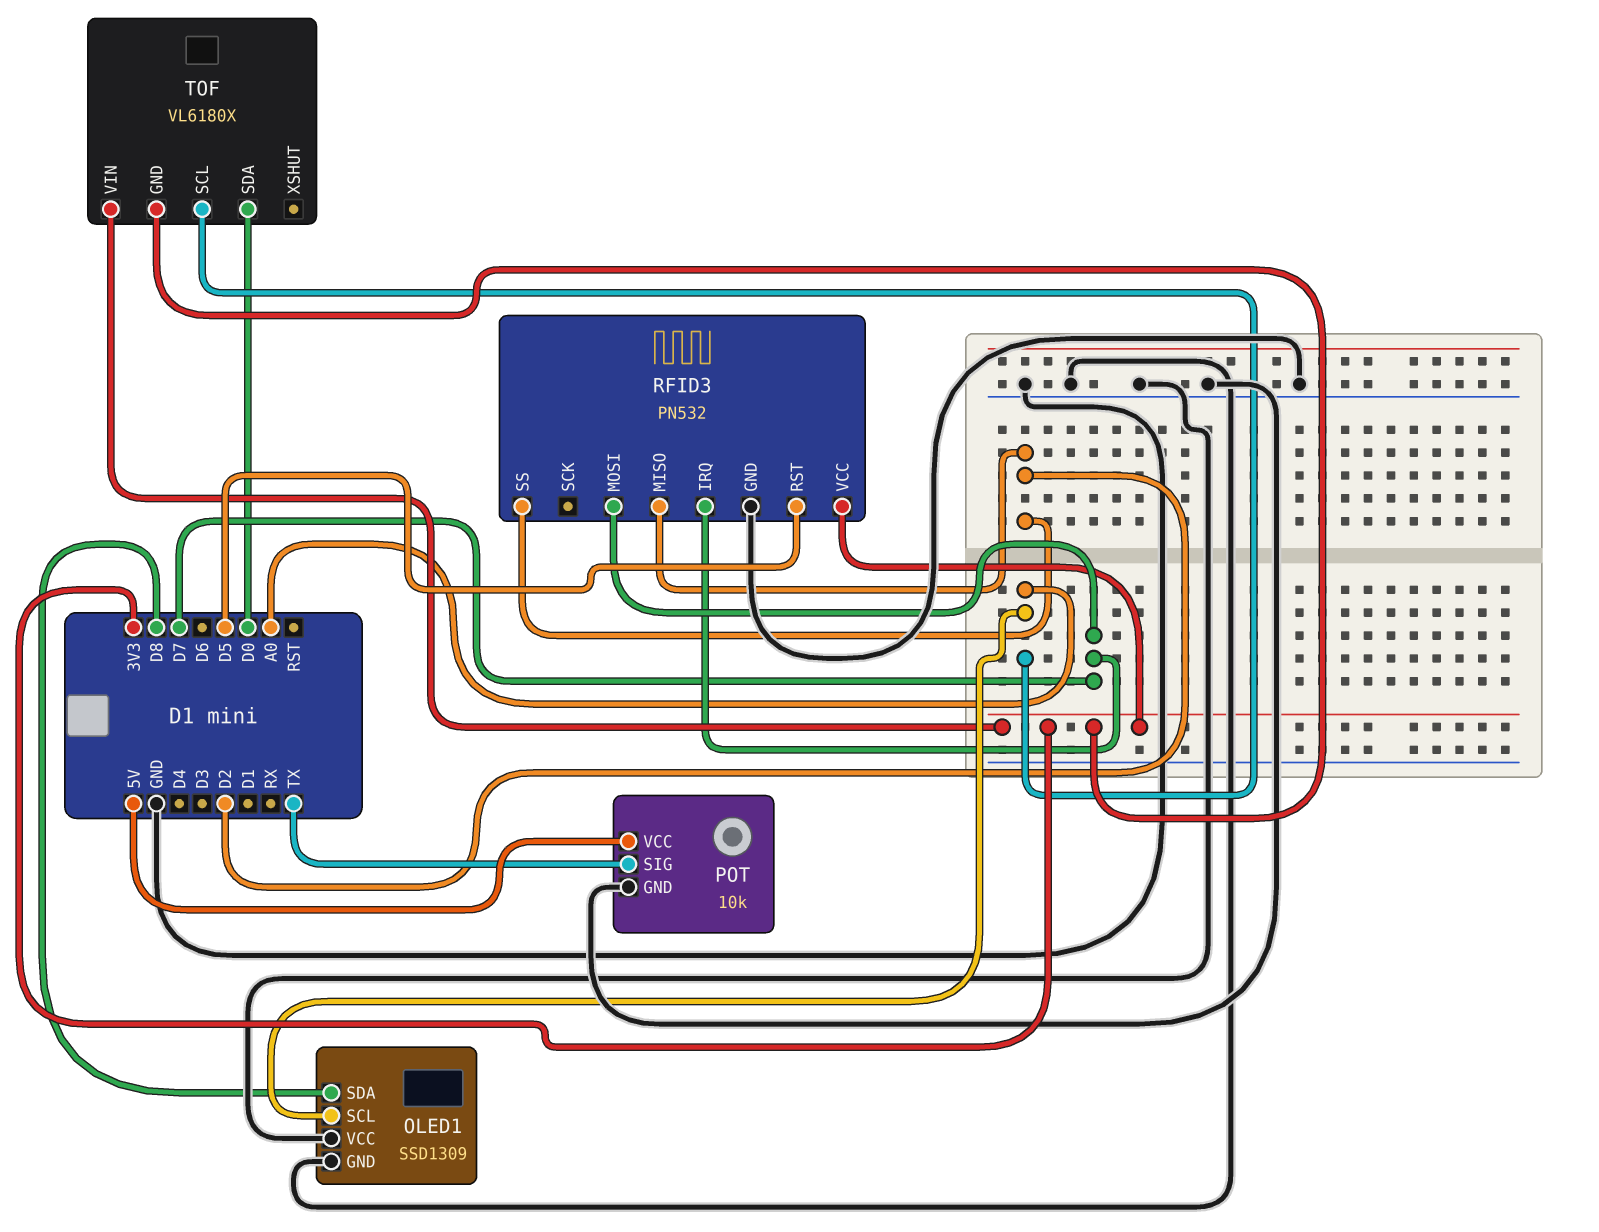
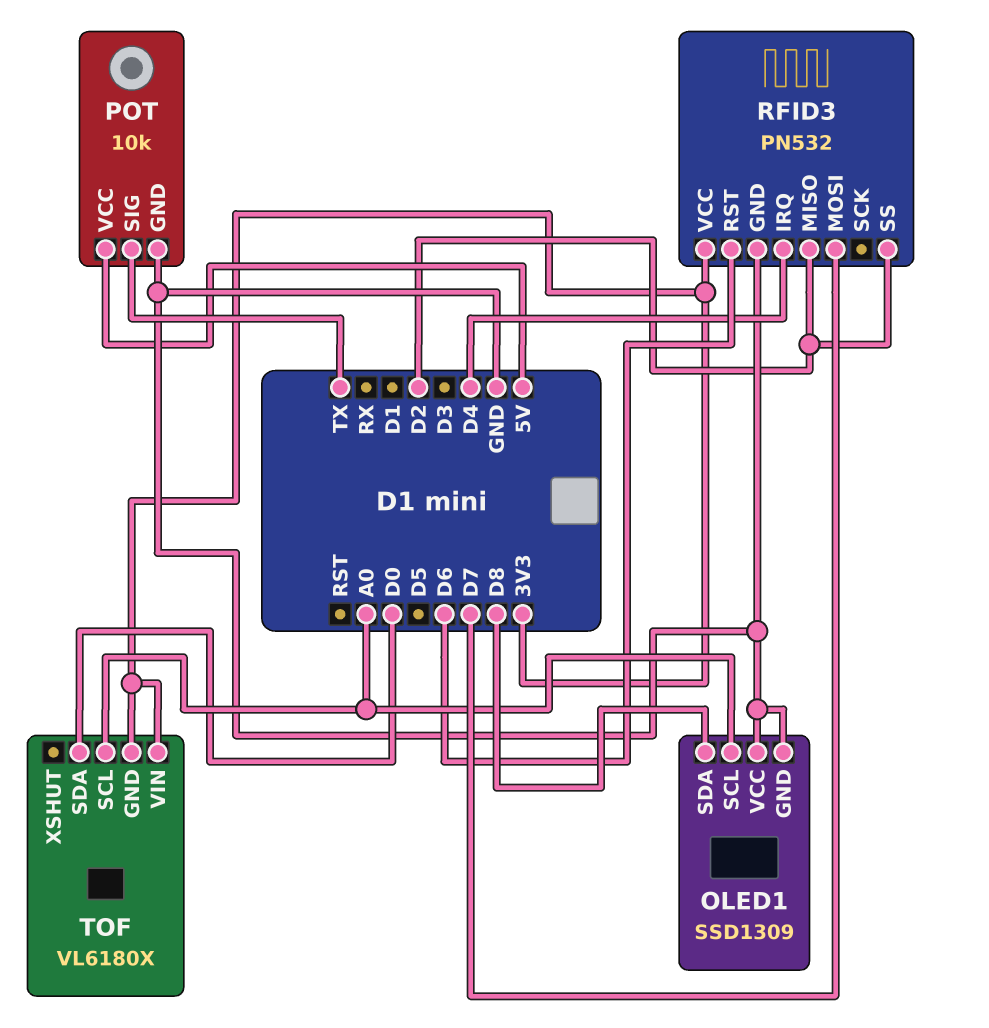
RFID3 pin IRQ: D7 -> D4
RFID3 pin RST: D5 -> D6

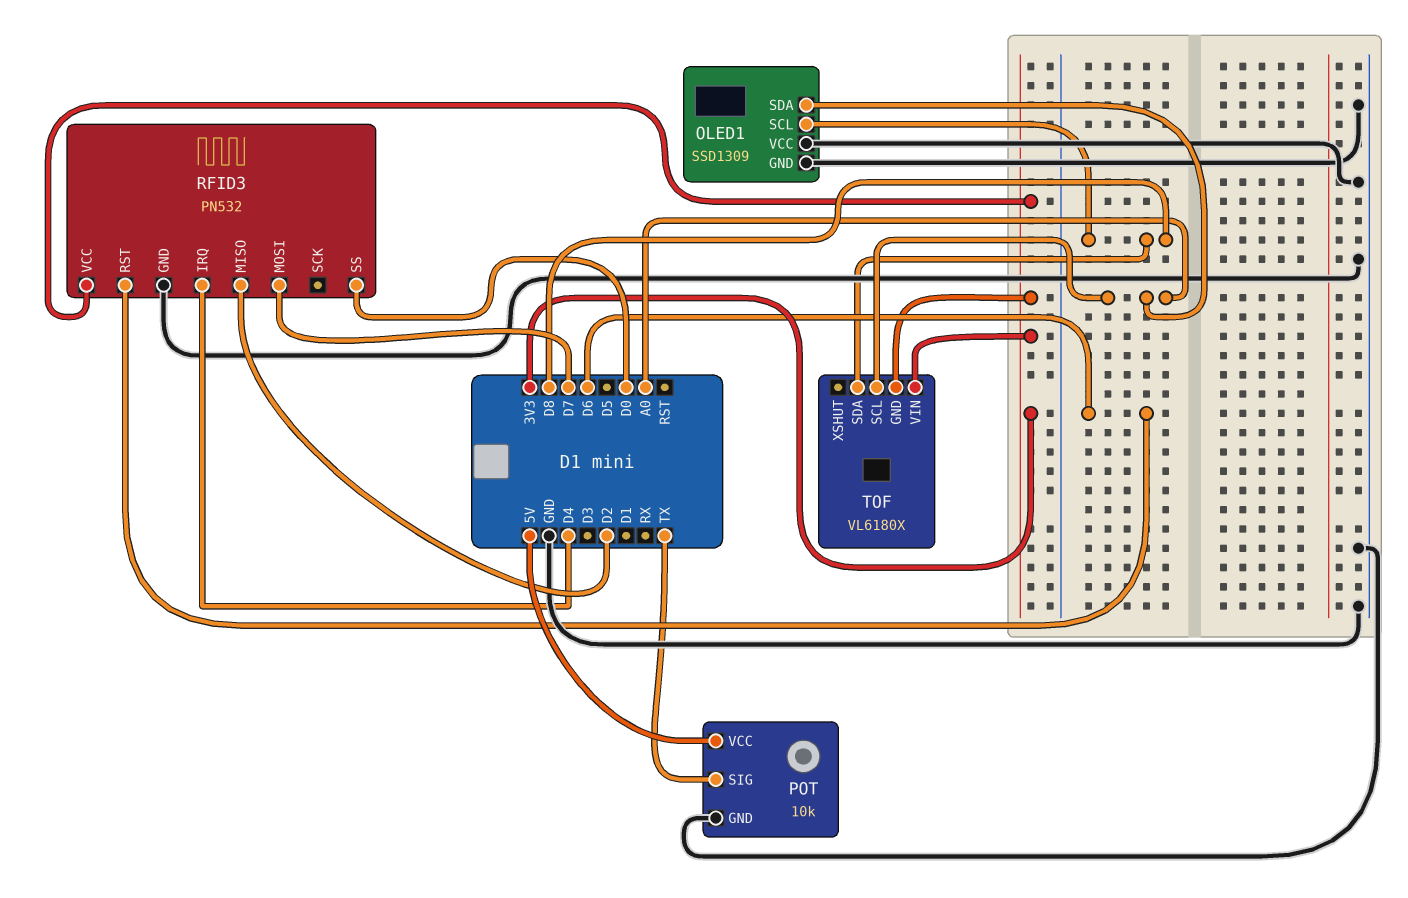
OLED1 pin SCL: A0 -> D8
OLED1 pin SDA: D8 -> A0
RFID3 pin SS: D2 -> D0
TOF pin SDA: D0 -> D8

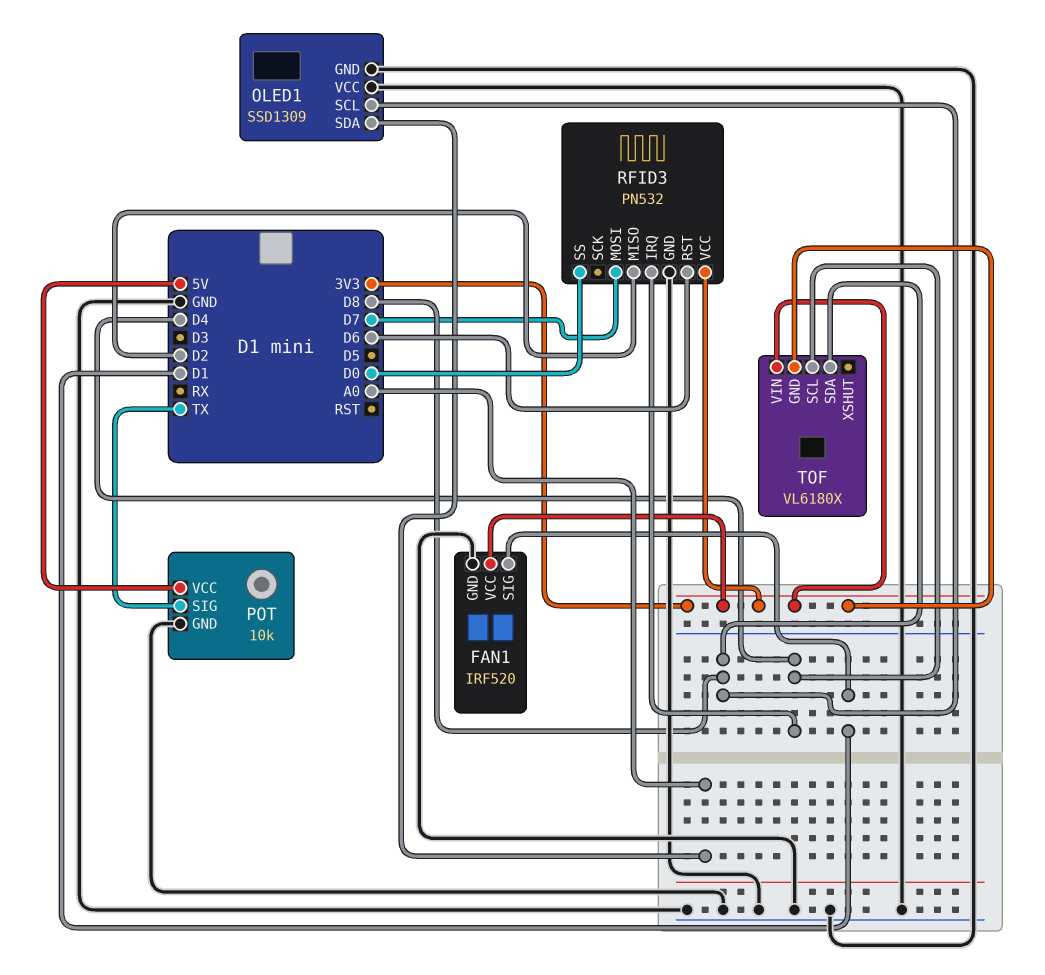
FAN1: none -> IRF520
FAN1 pin GND: none -> GND
FAN1 pin SIG: none -> D1
FAN1 pin VCC: none -> 3V3
TOF pin SCL: A0 -> D4

